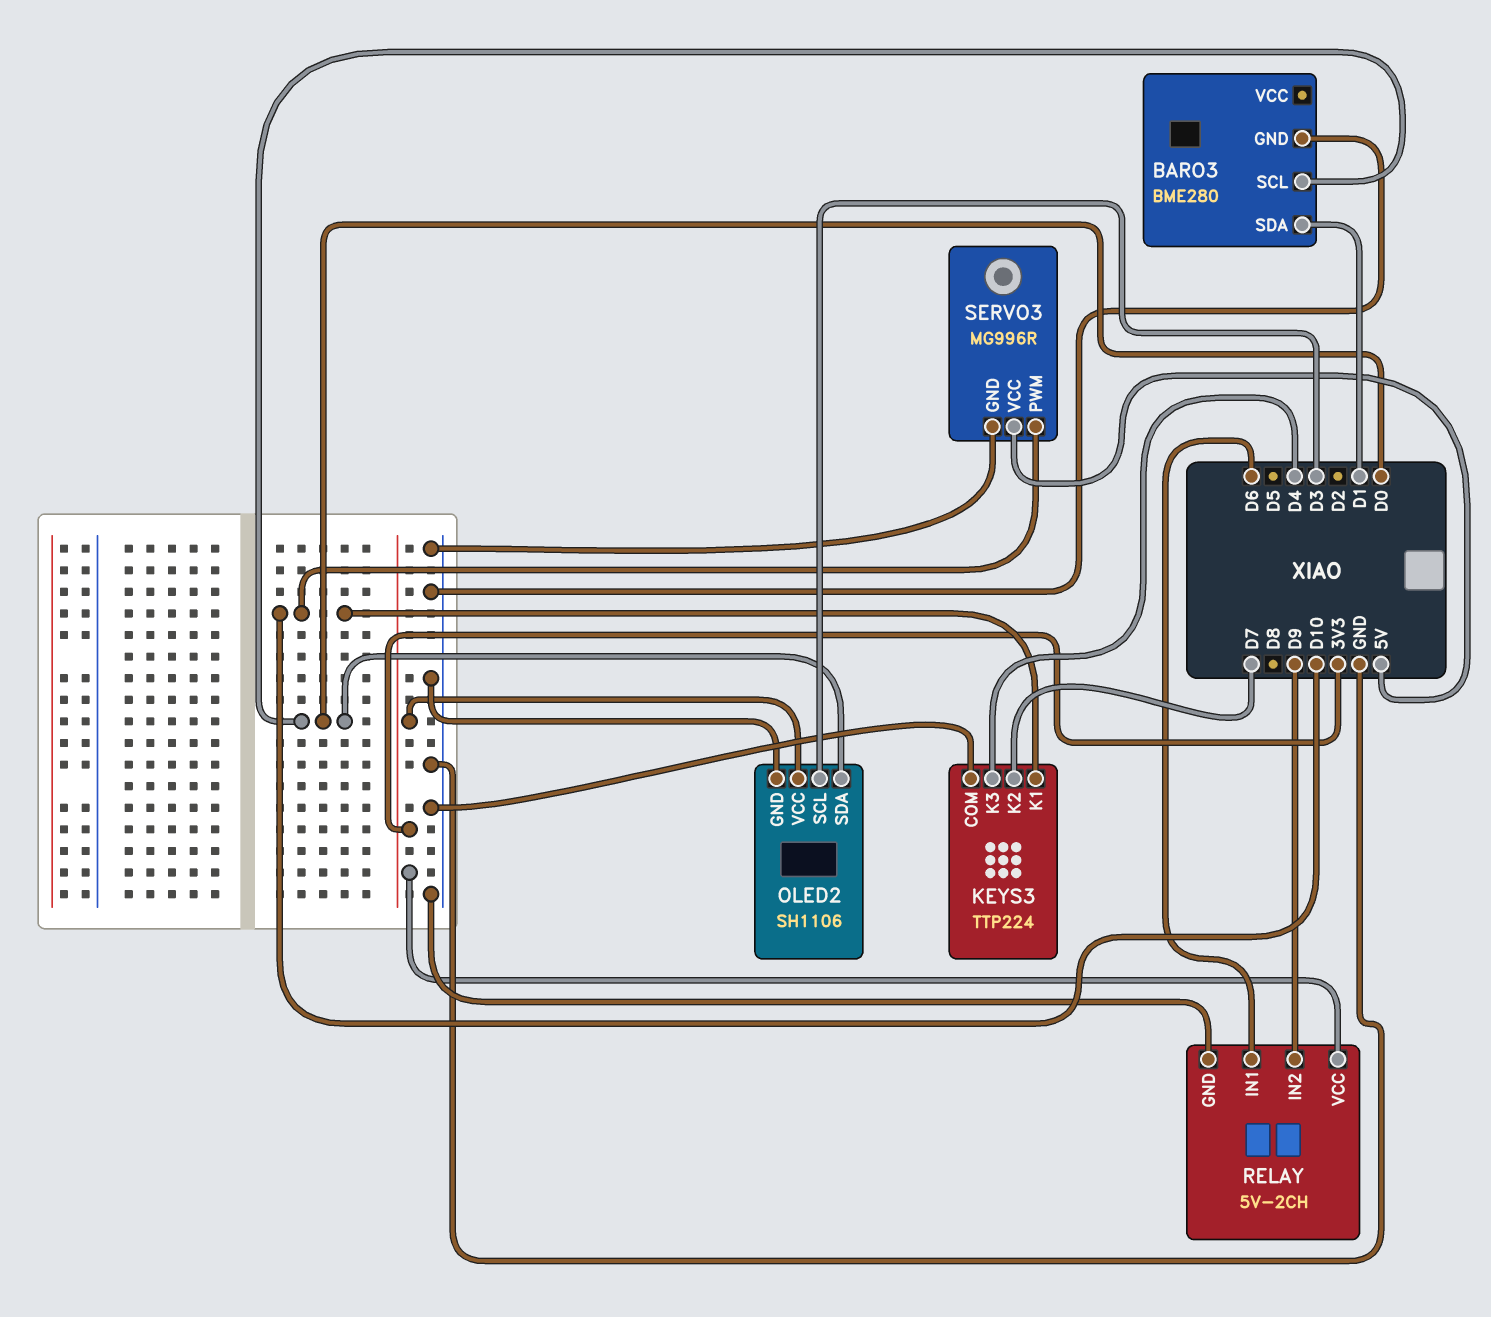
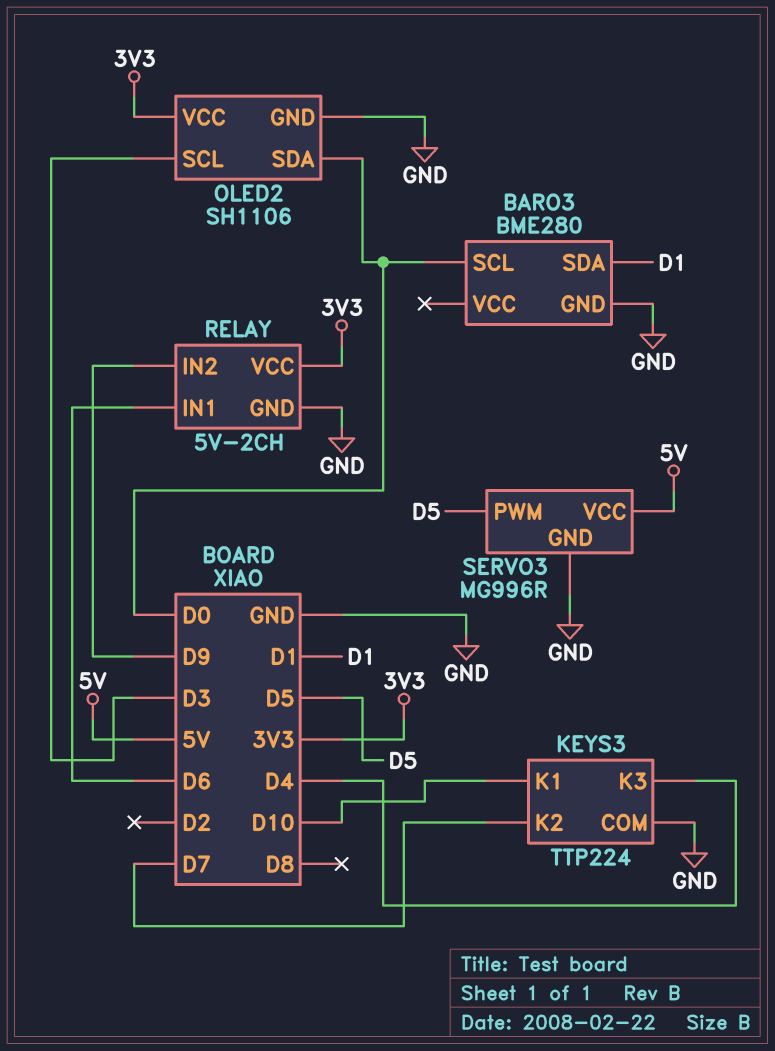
SERVO3 pin PWM: D10 -> D5

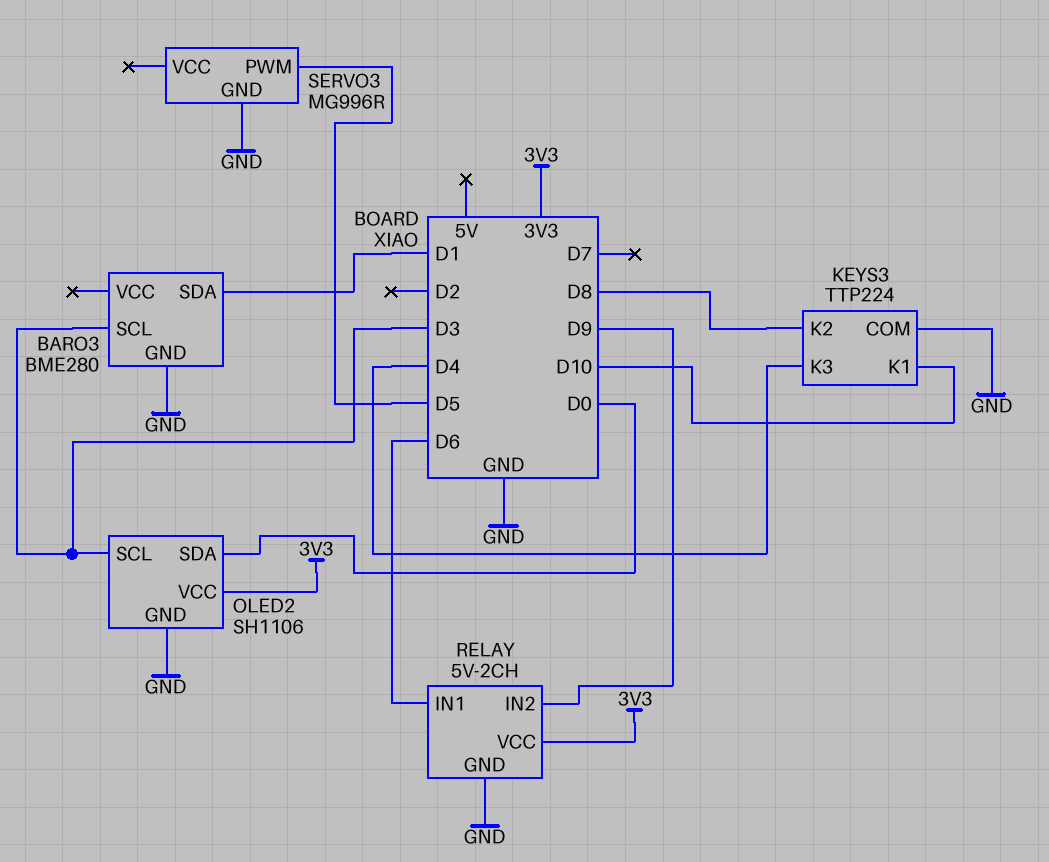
BARO3 pin SCL: D0 -> D3
KEYS3 pin K2: D7 -> D8
SERVO3 pin VCC: 5V -> none

